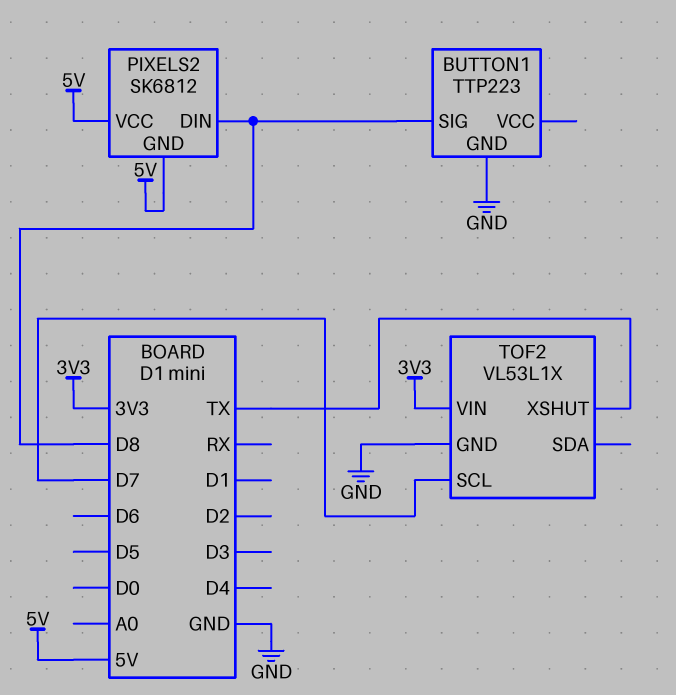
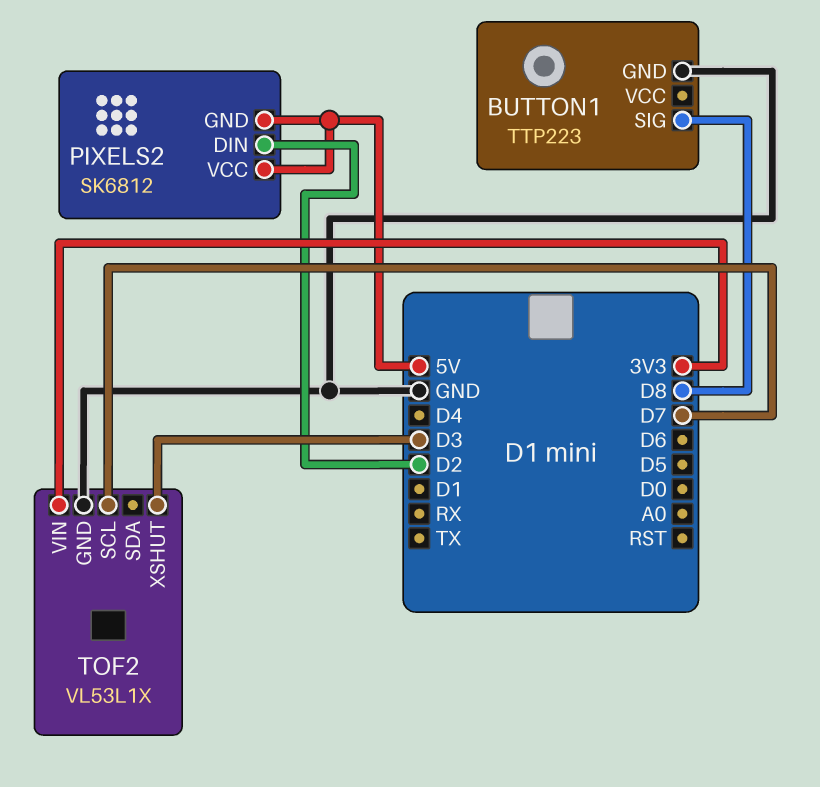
PIXELS2 pin DIN: D8 -> D2
TOF2 pin XSHUT: TX -> D3

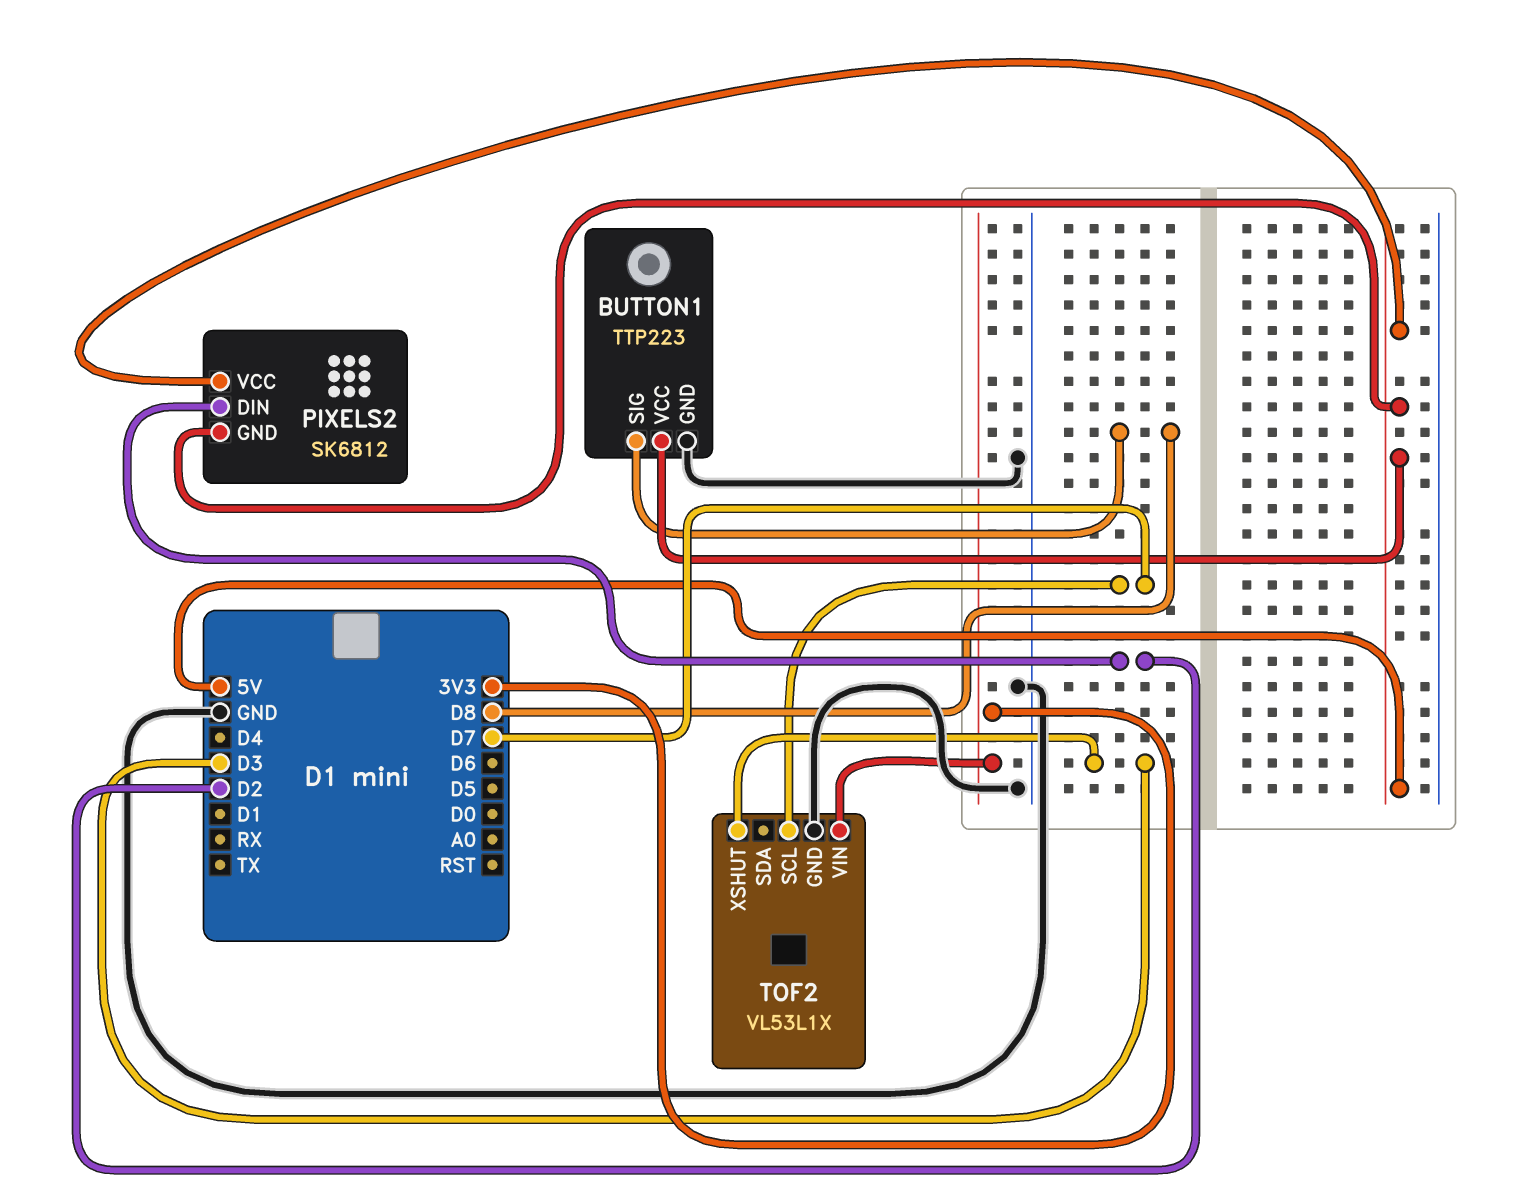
BUTTON1 pin VCC: none -> 5V

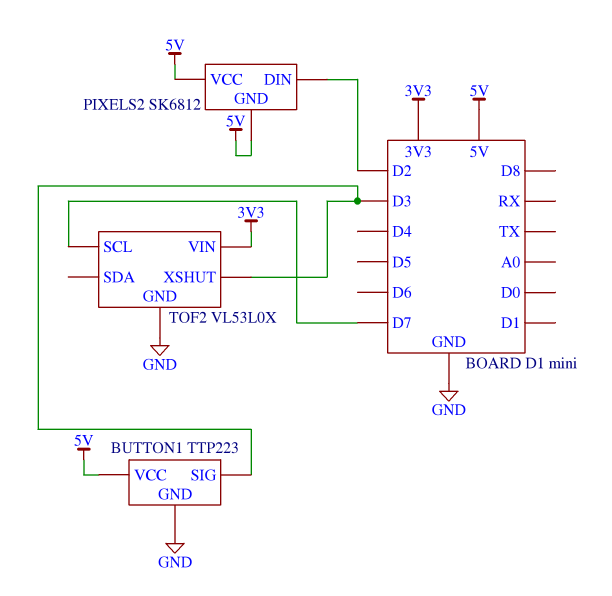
BUTTON1 pin SIG: D8 -> D3
TOF2: VL53L1X -> VL53L0X

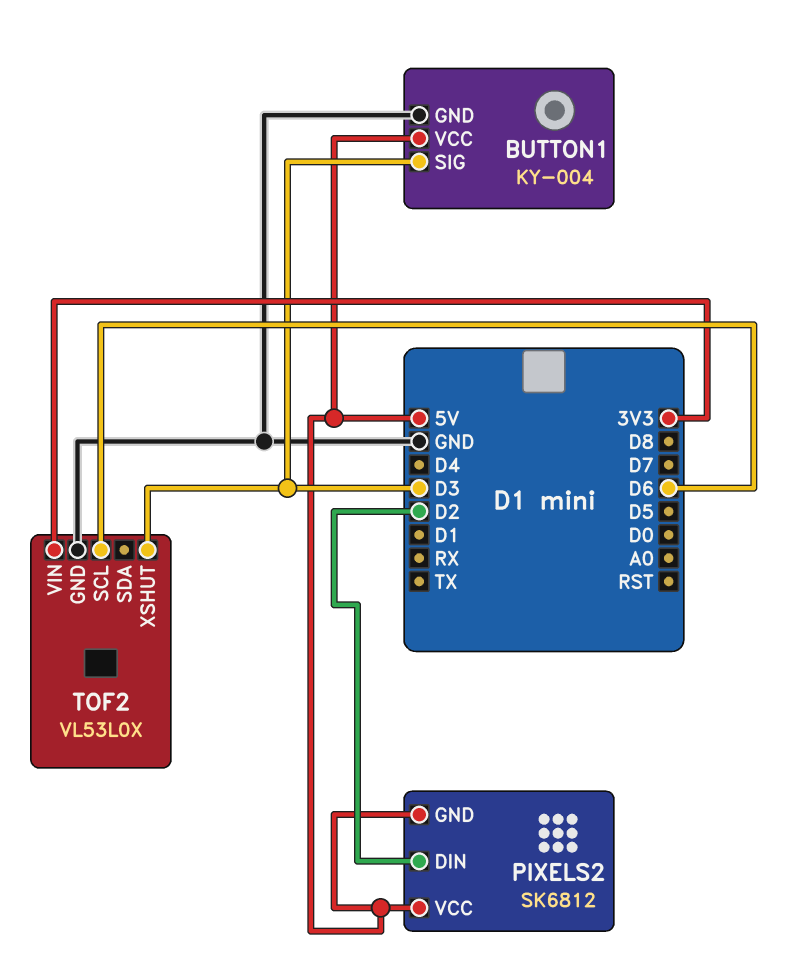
BUTTON1: TTP223 -> KY-004
TOF2 pin SCL: D7 -> D6

